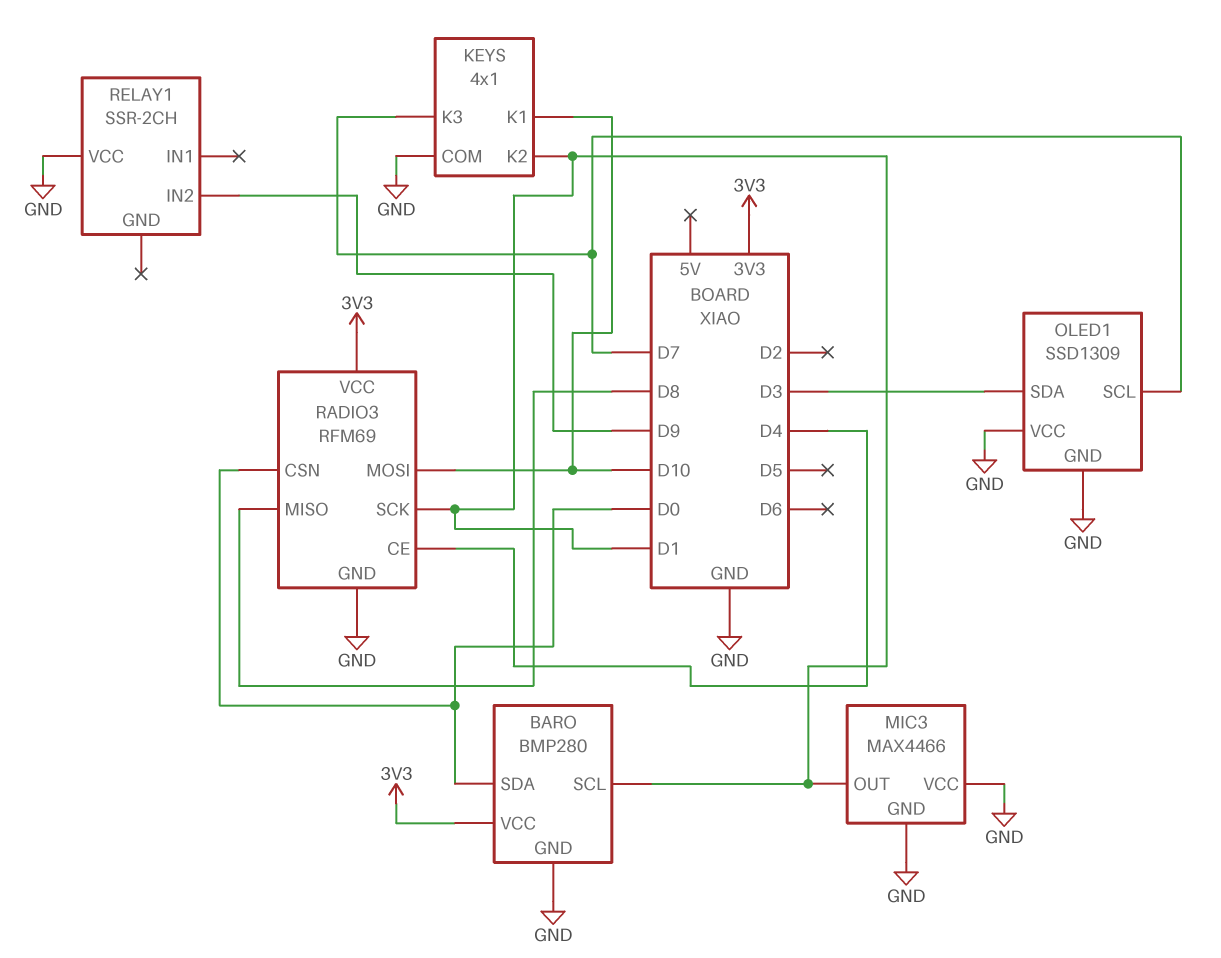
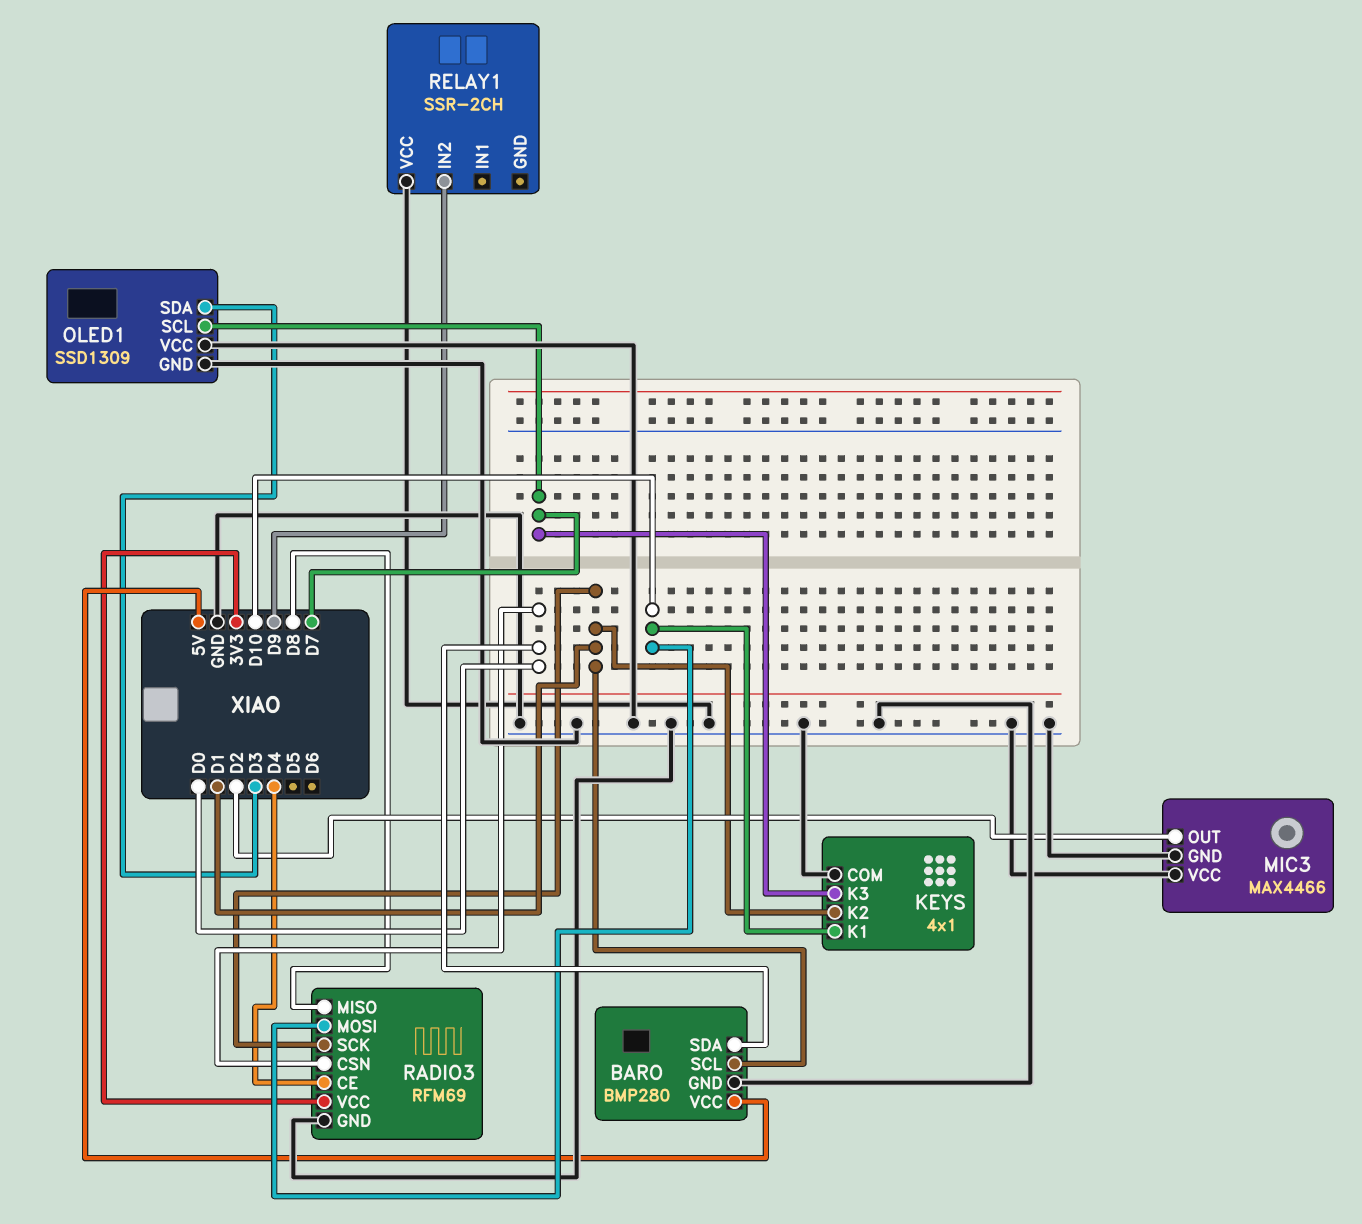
BARO pin VCC: 3V3 -> 5V
MIC3 pin OUT: D1 -> D2

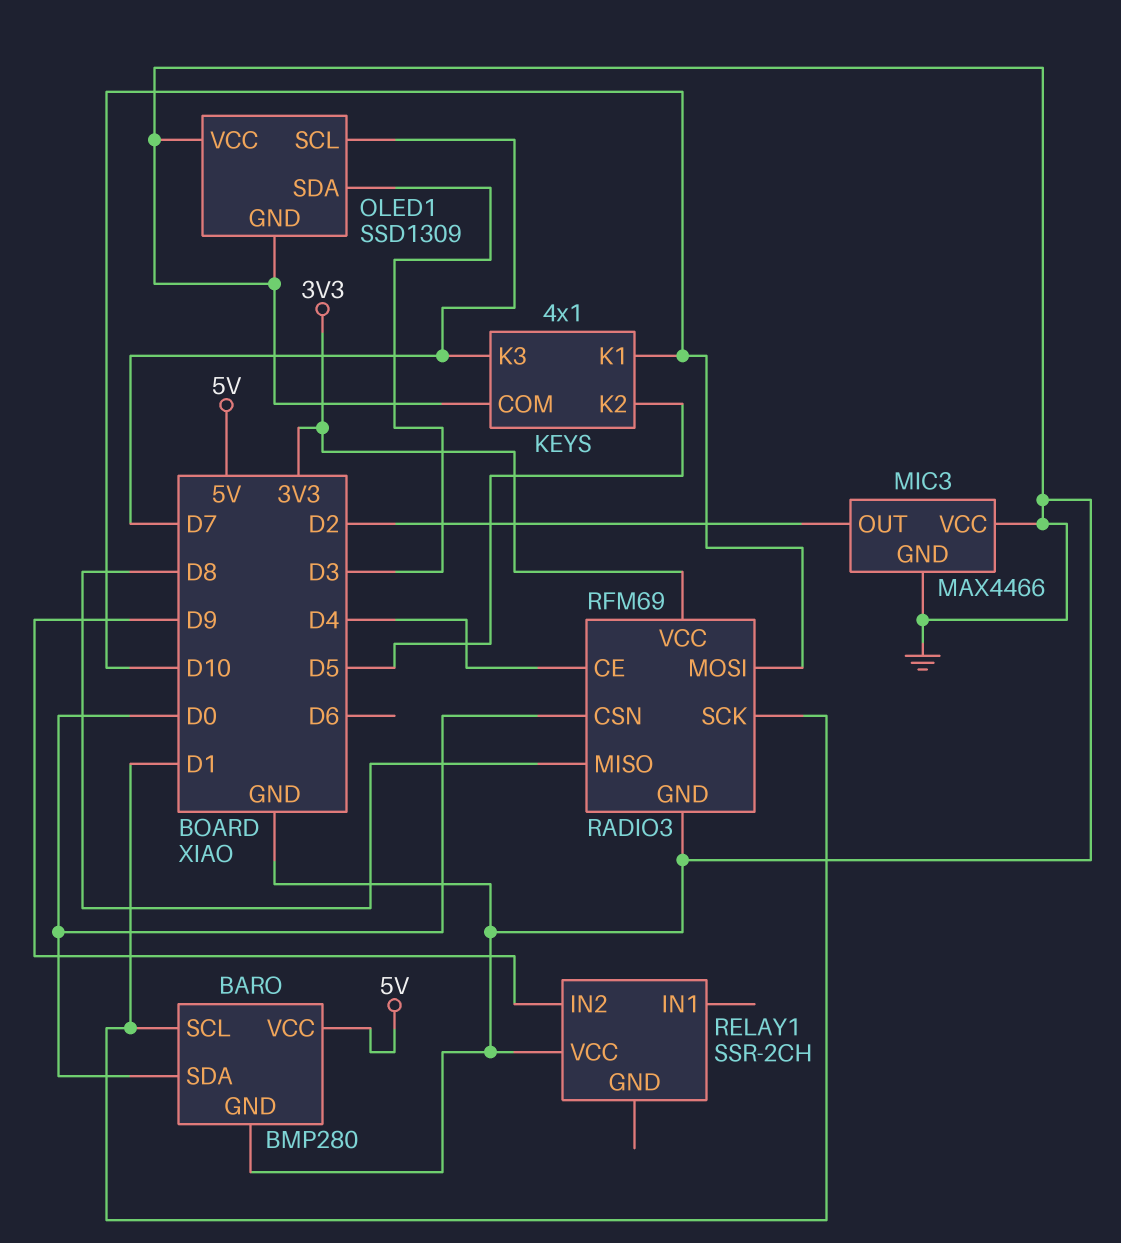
KEYS pin K2: D1 -> D5

